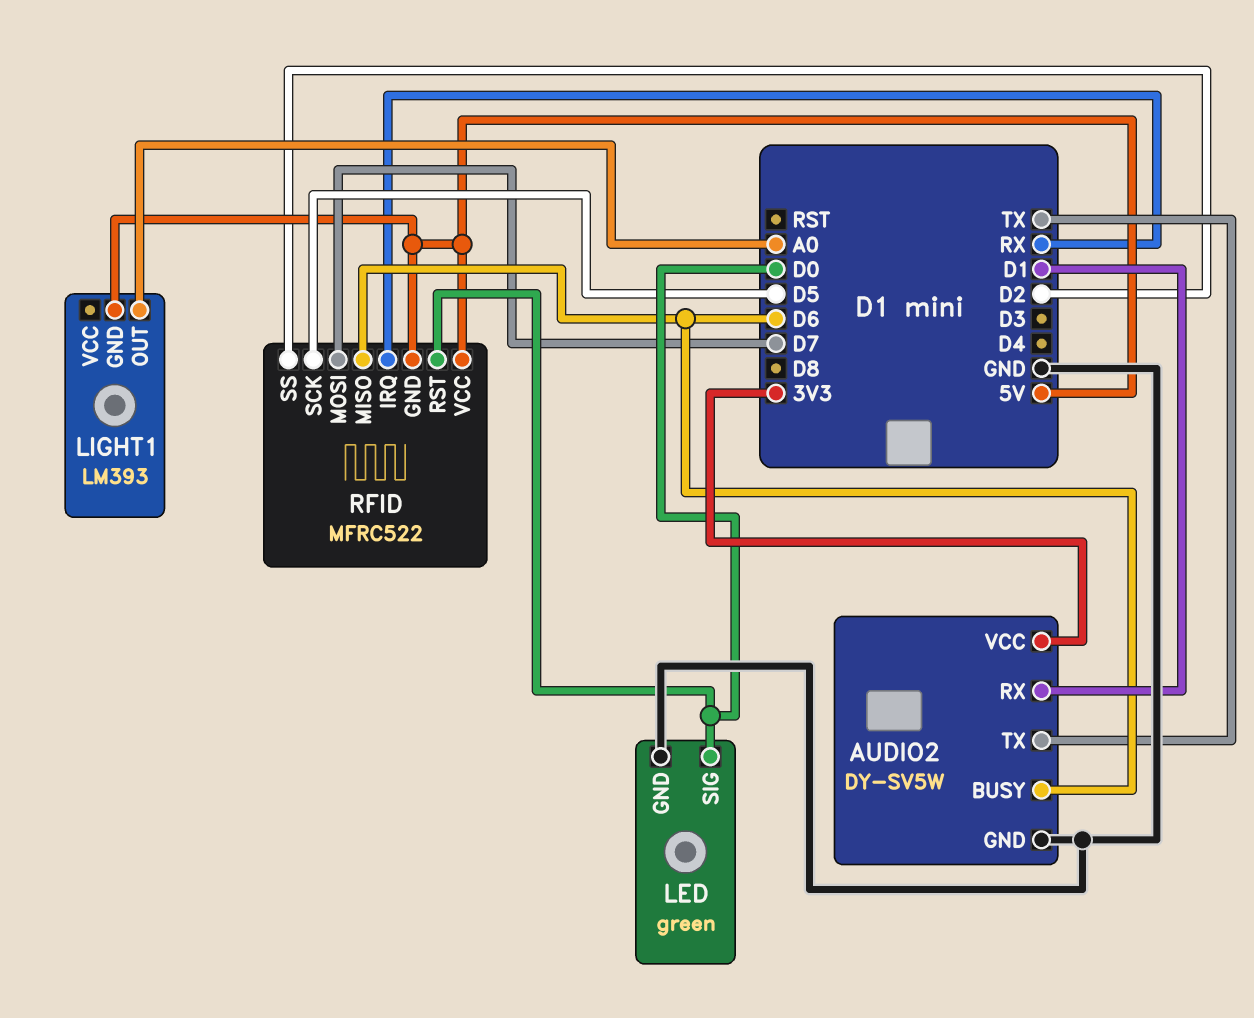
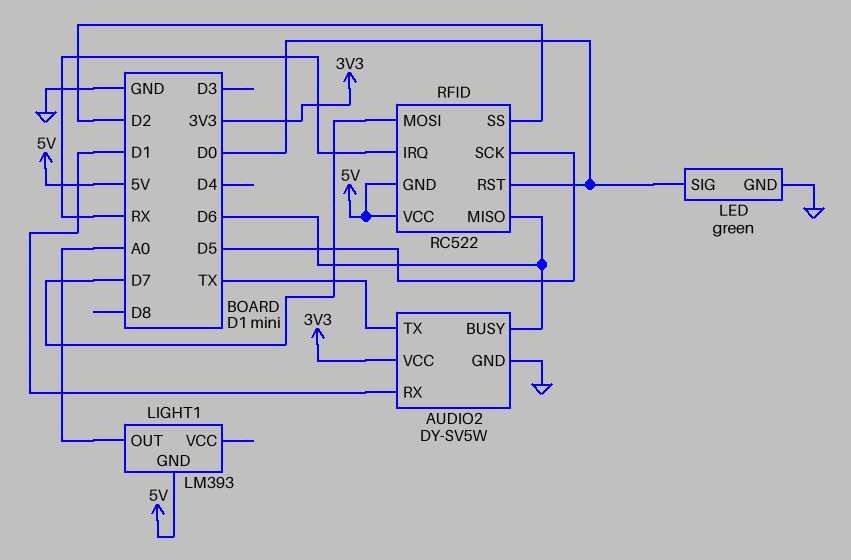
RFID: MFRC522 -> RC522

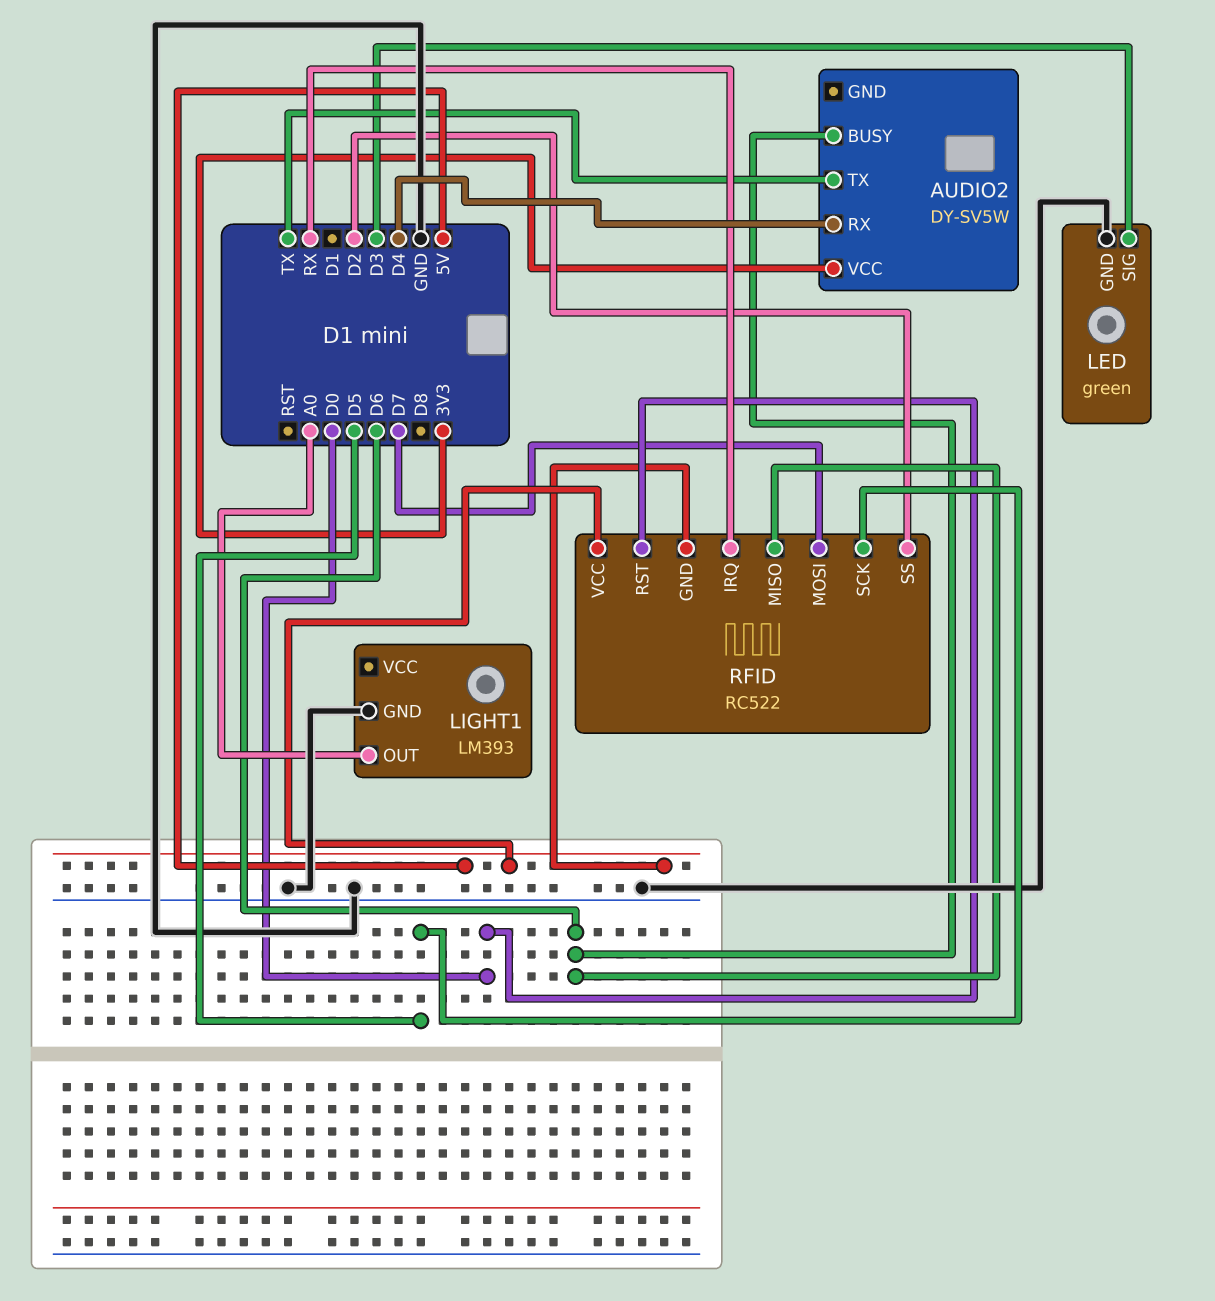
AUDIO2 pin GND: GND -> none
AUDIO2 pin RX: D1 -> D4
LED pin SIG: D0 -> D3
LIGHT1 pin GND: 5V -> GND

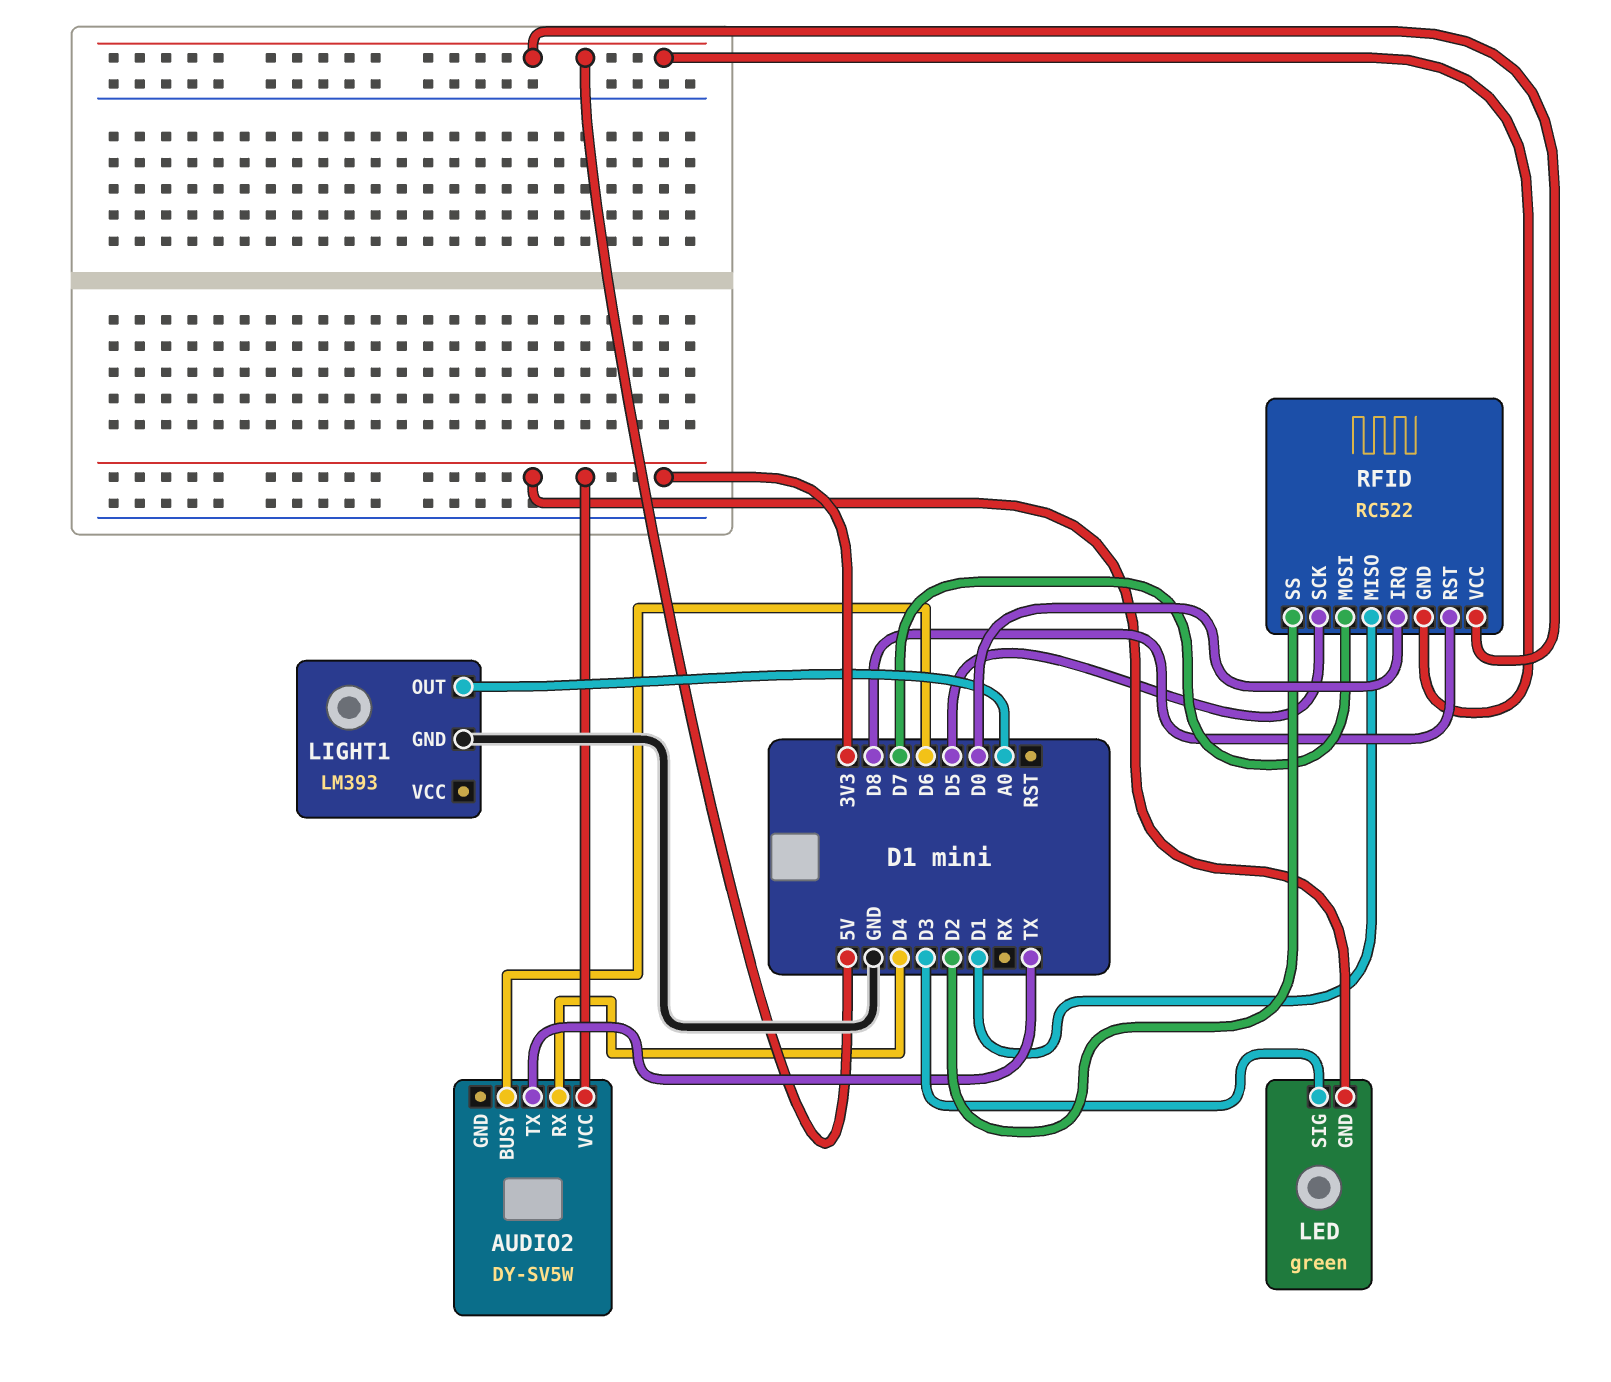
LED pin GND: GND -> 3V3
RFID pin IRQ: RX -> D0
RFID pin MISO: D6 -> D1
RFID pin RST: D0 -> D8

